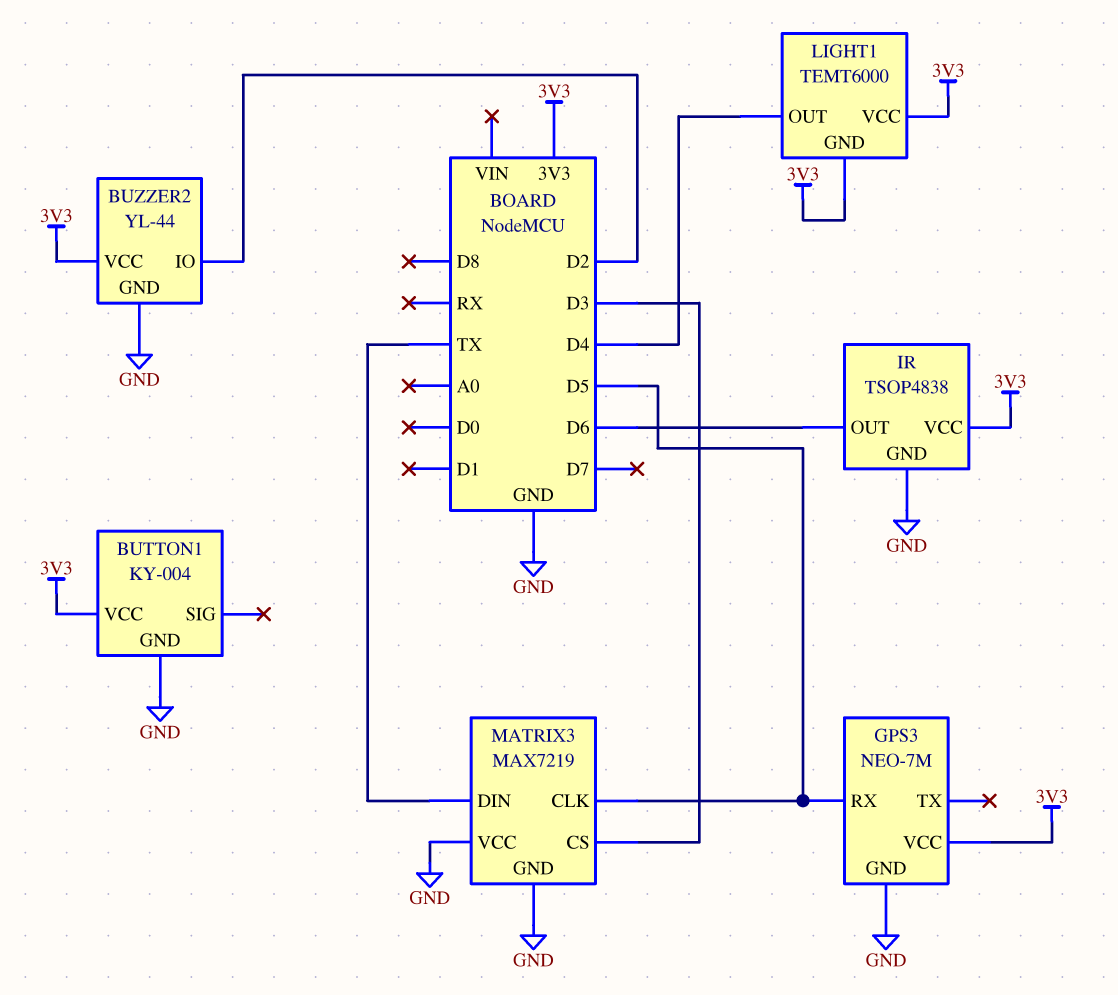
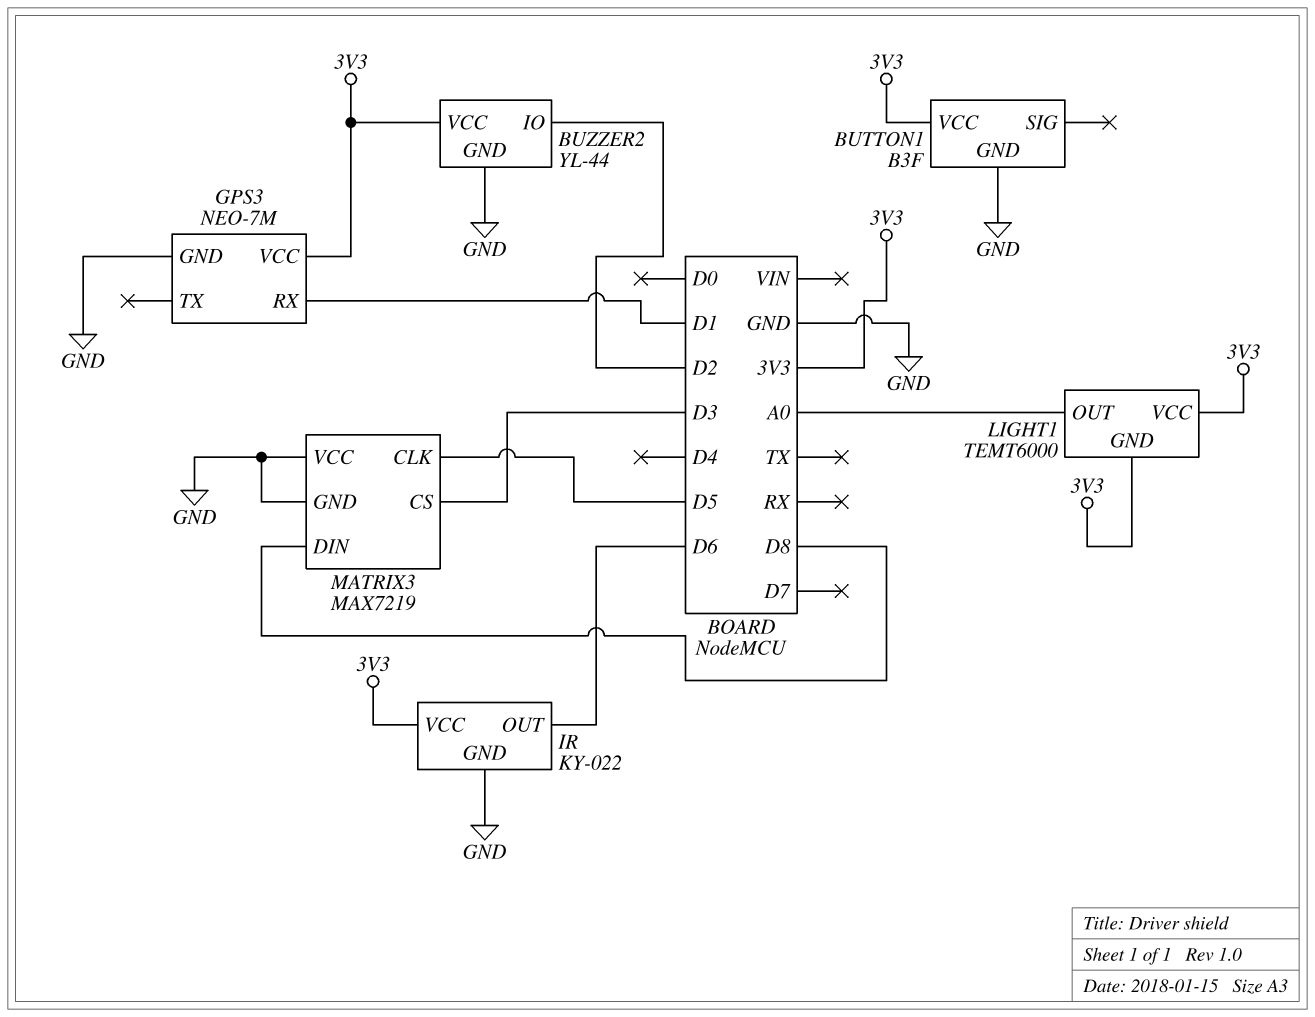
BUTTON1: KY-004 -> B3F
GPS3 pin RX: D5 -> D1
IR: TSOP4838 -> KY-022
LIGHT1 pin OUT: D4 -> A0
MATRIX3 pin DIN: TX -> D8

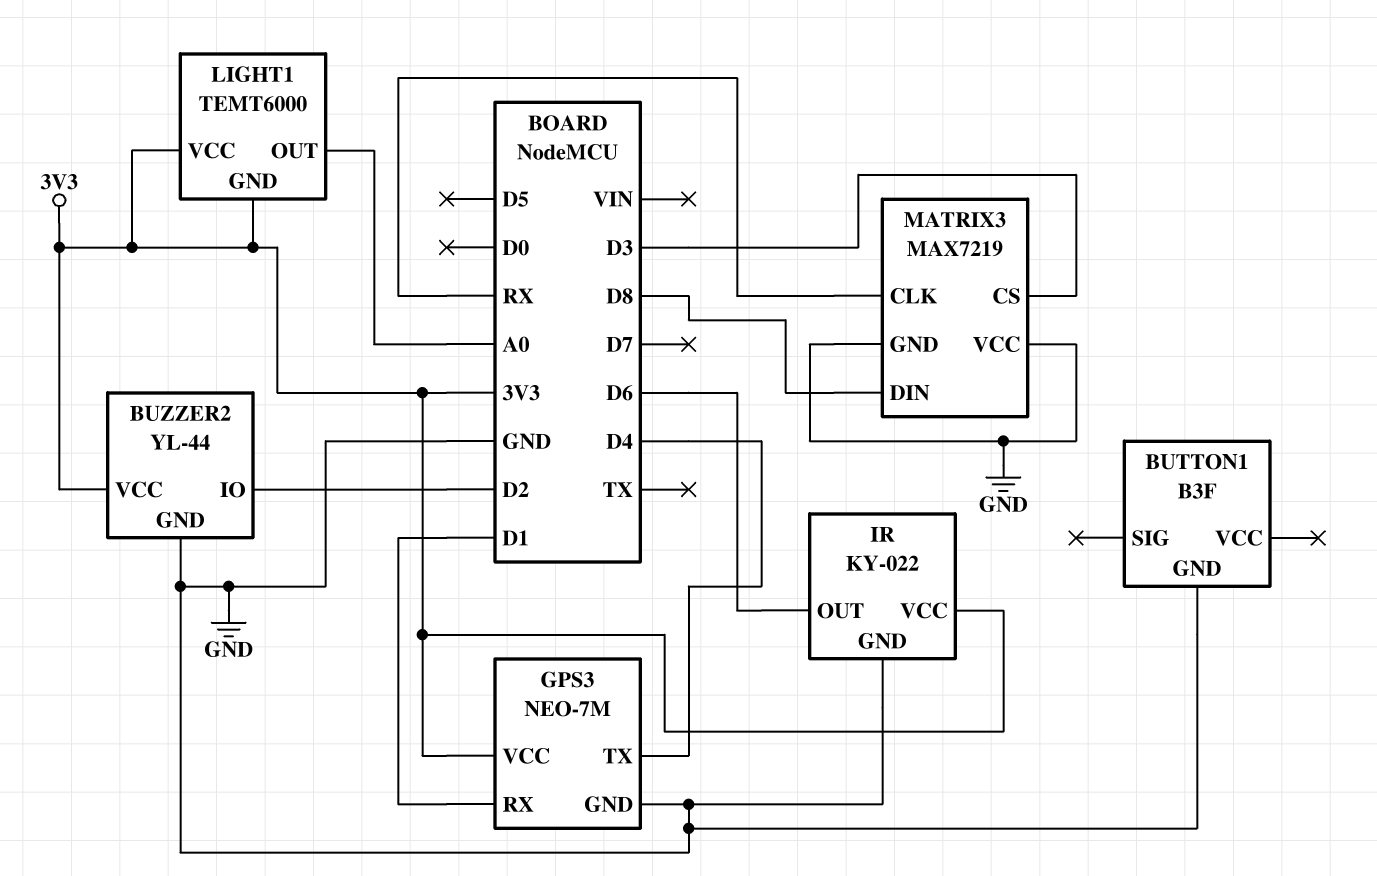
BUTTON1 pin VCC: 3V3 -> none
GPS3 pin TX: none -> D4
MATRIX3 pin CLK: D5 -> RX

